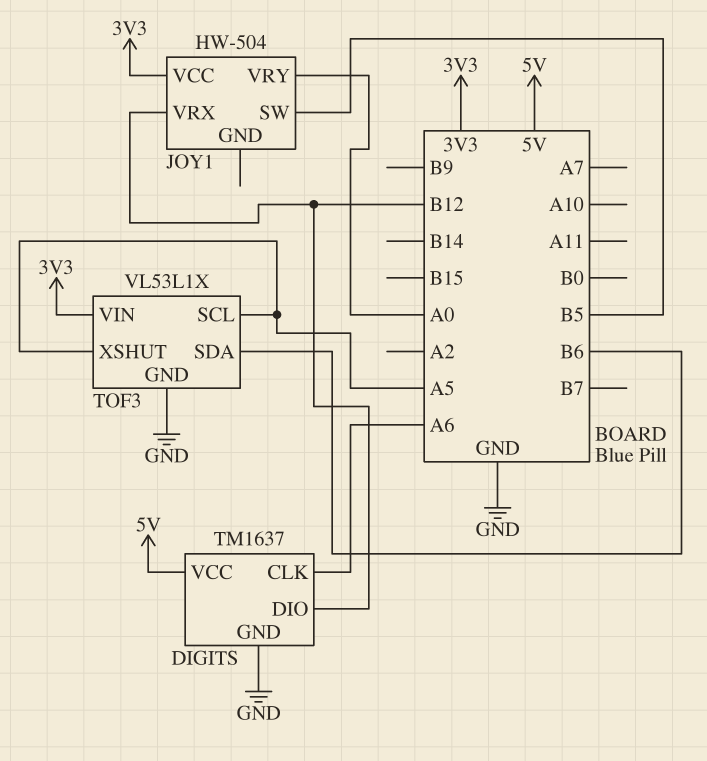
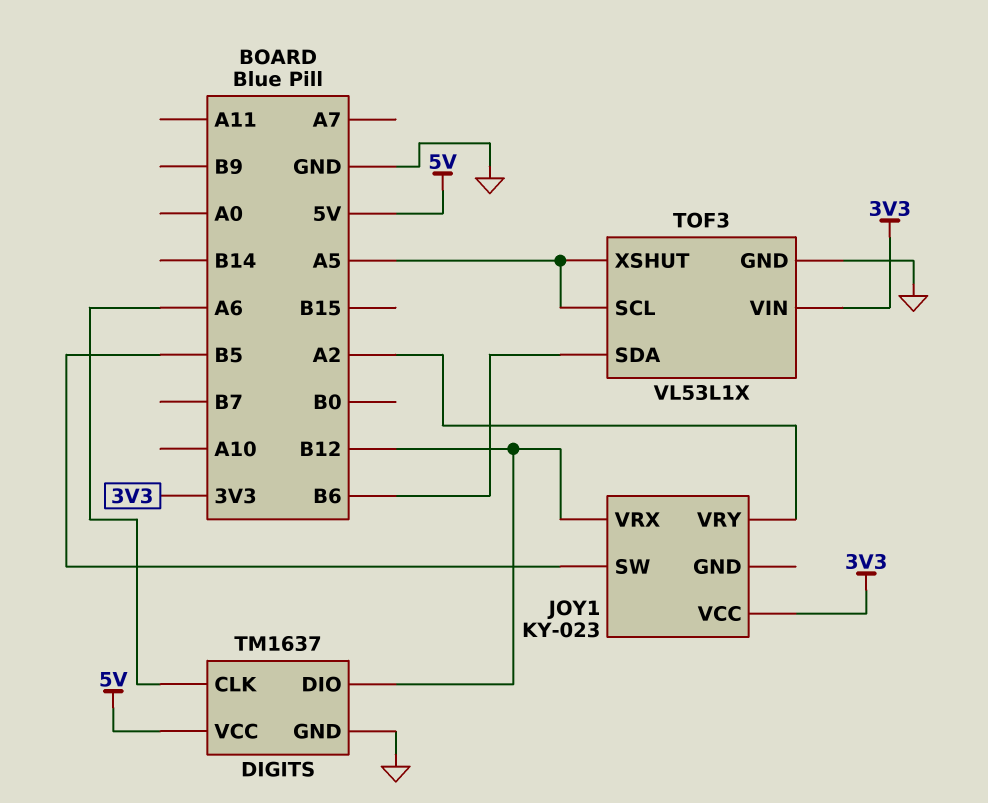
JOY1: HW-504 -> KY-023
JOY1 pin VRY: A0 -> A2

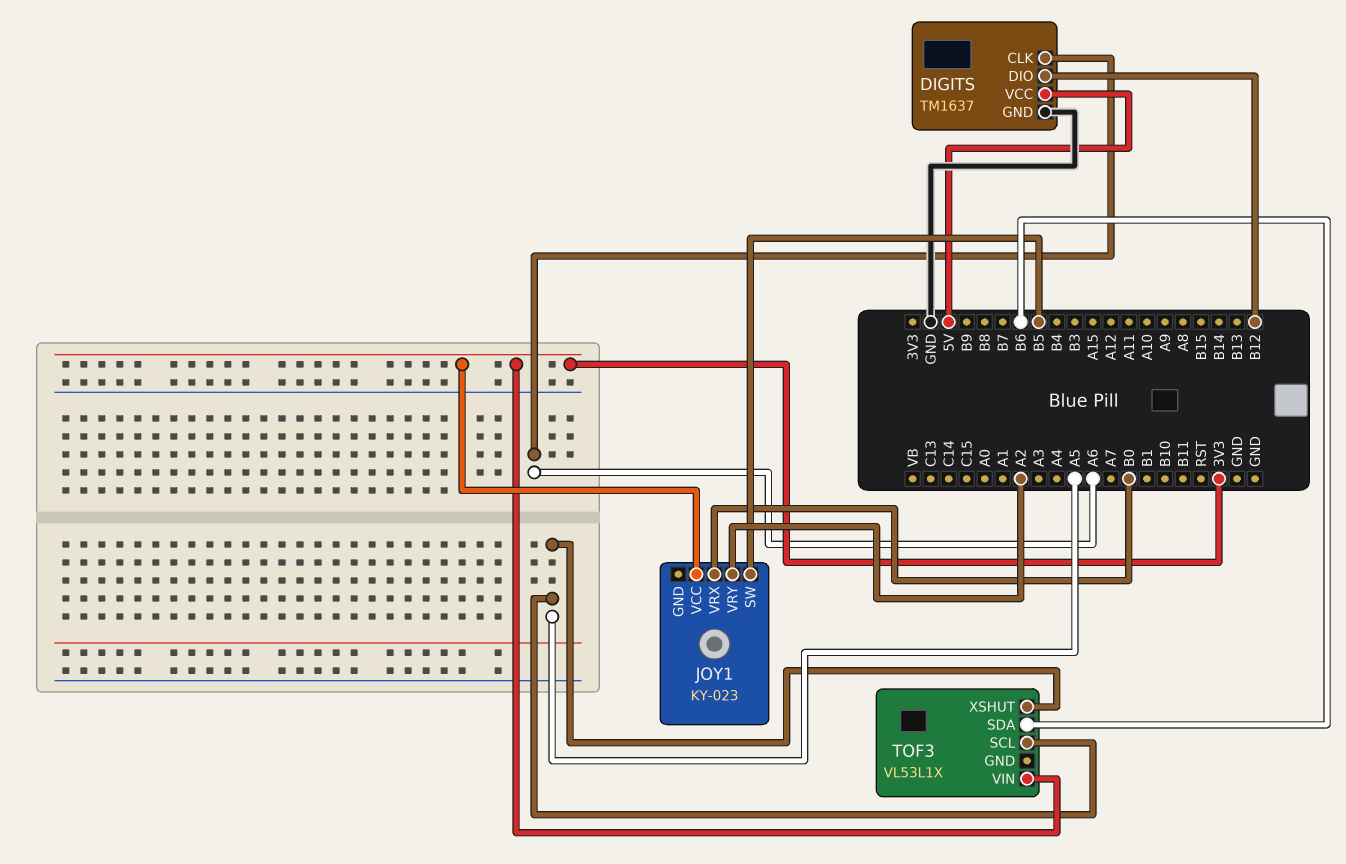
JOY1 pin VRX: B12 -> B0
TOF3 pin GND: GND -> none

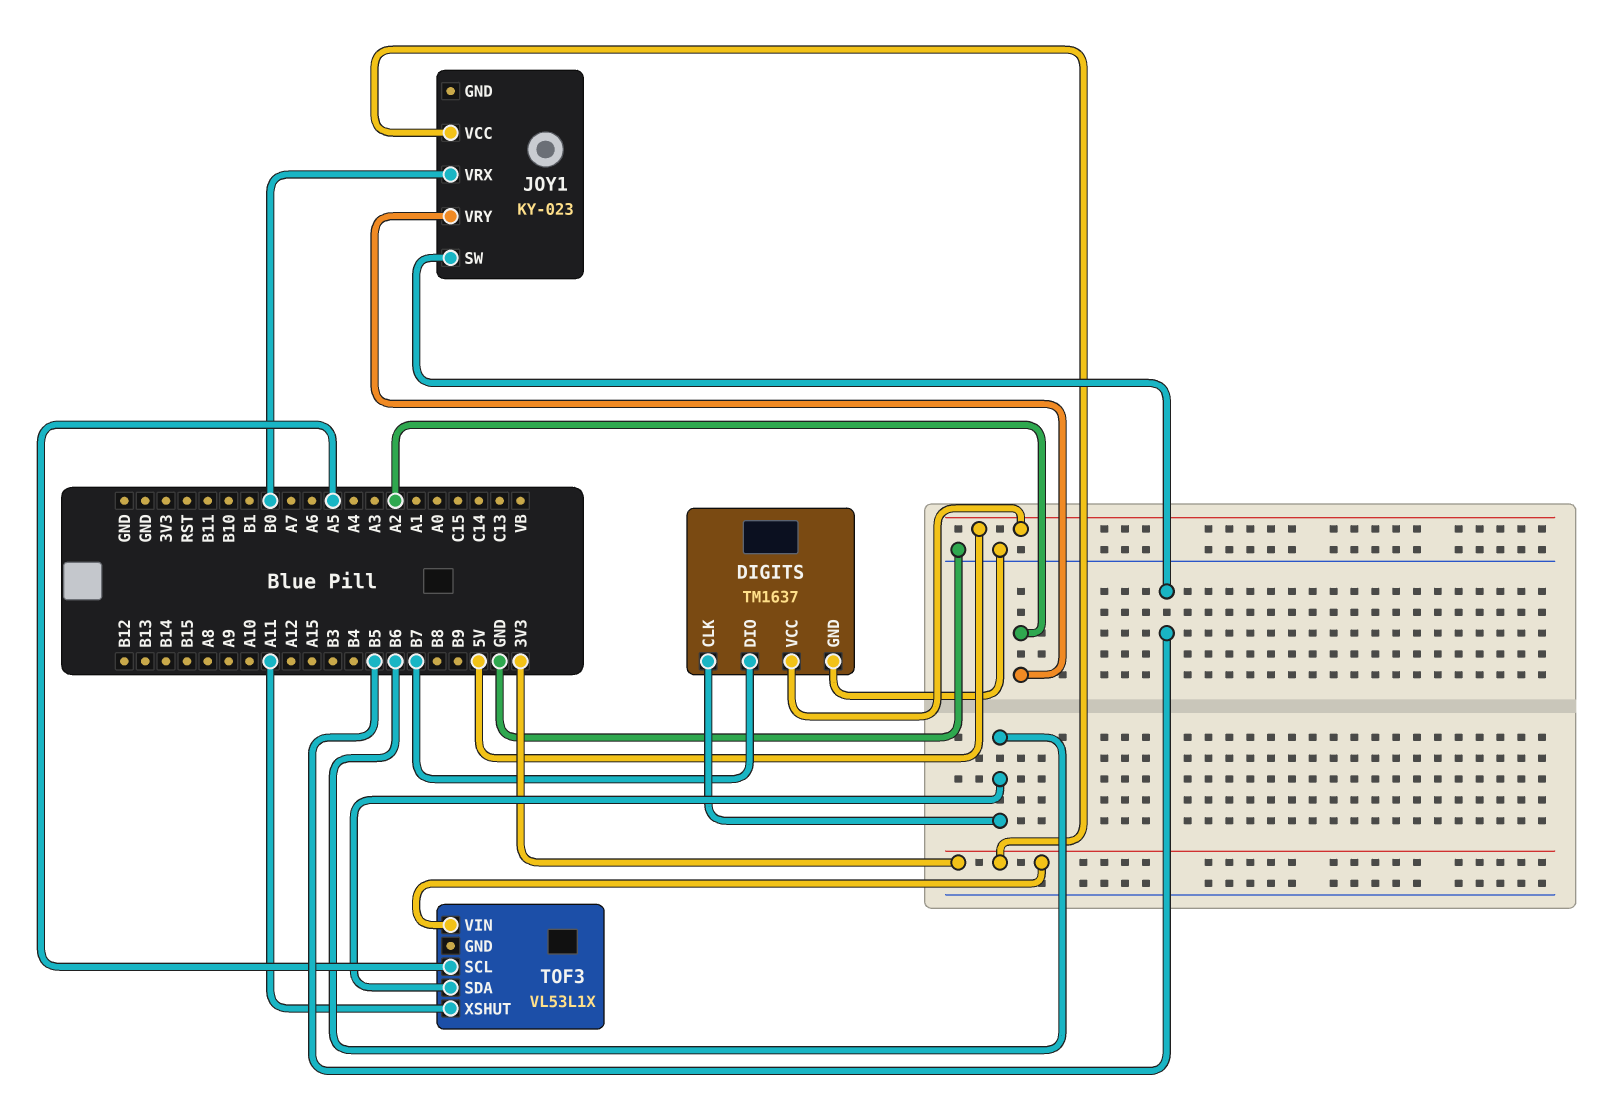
DIGITS pin CLK: A6 -> B6
DIGITS pin DIO: B12 -> B7
TOF3 pin XSHUT: A5 -> A11

